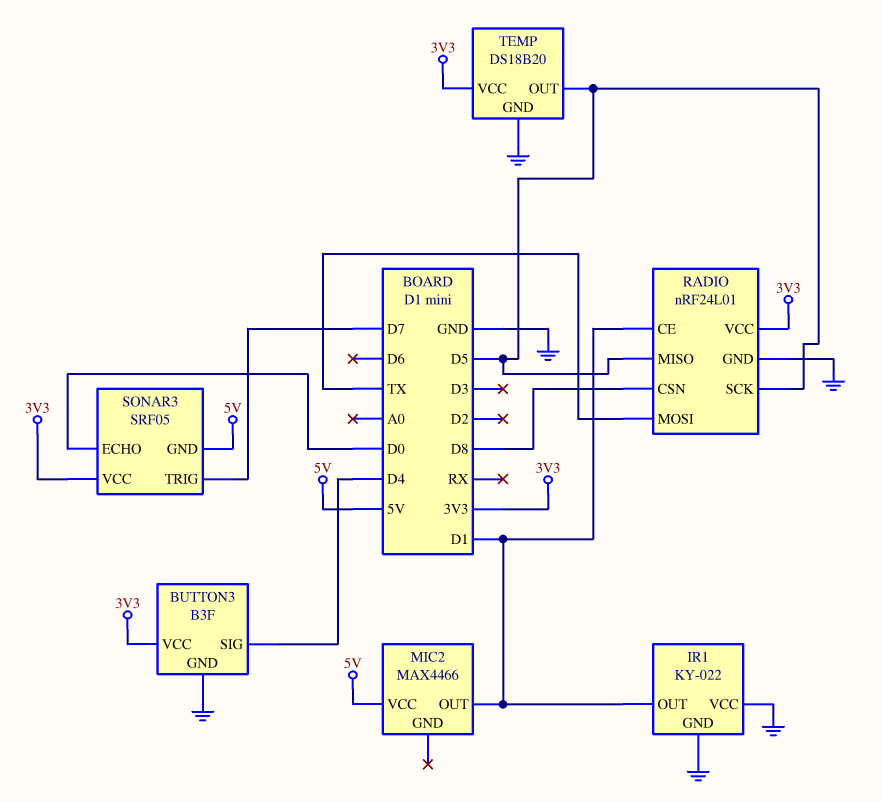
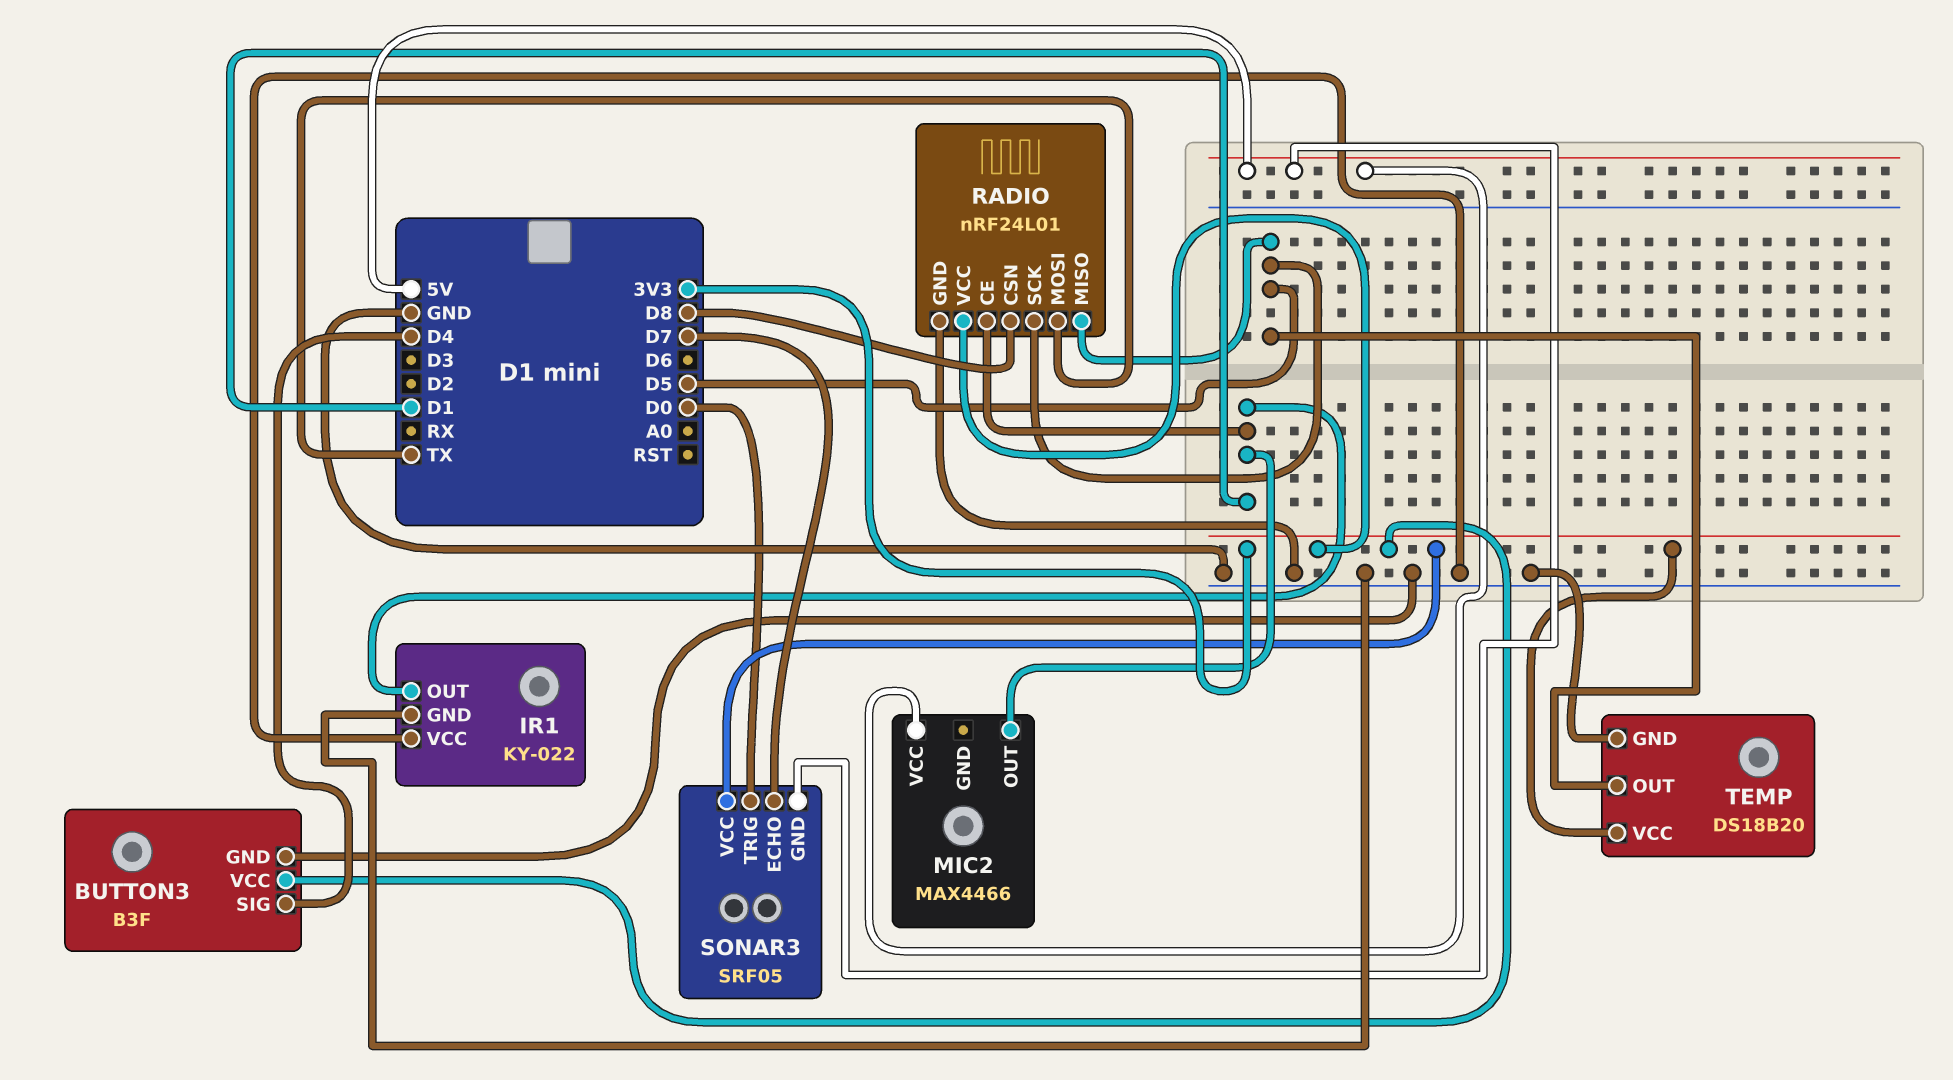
SONAR3 pin ECHO: D0 -> D7
SONAR3 pin TRIG: D7 -> D0

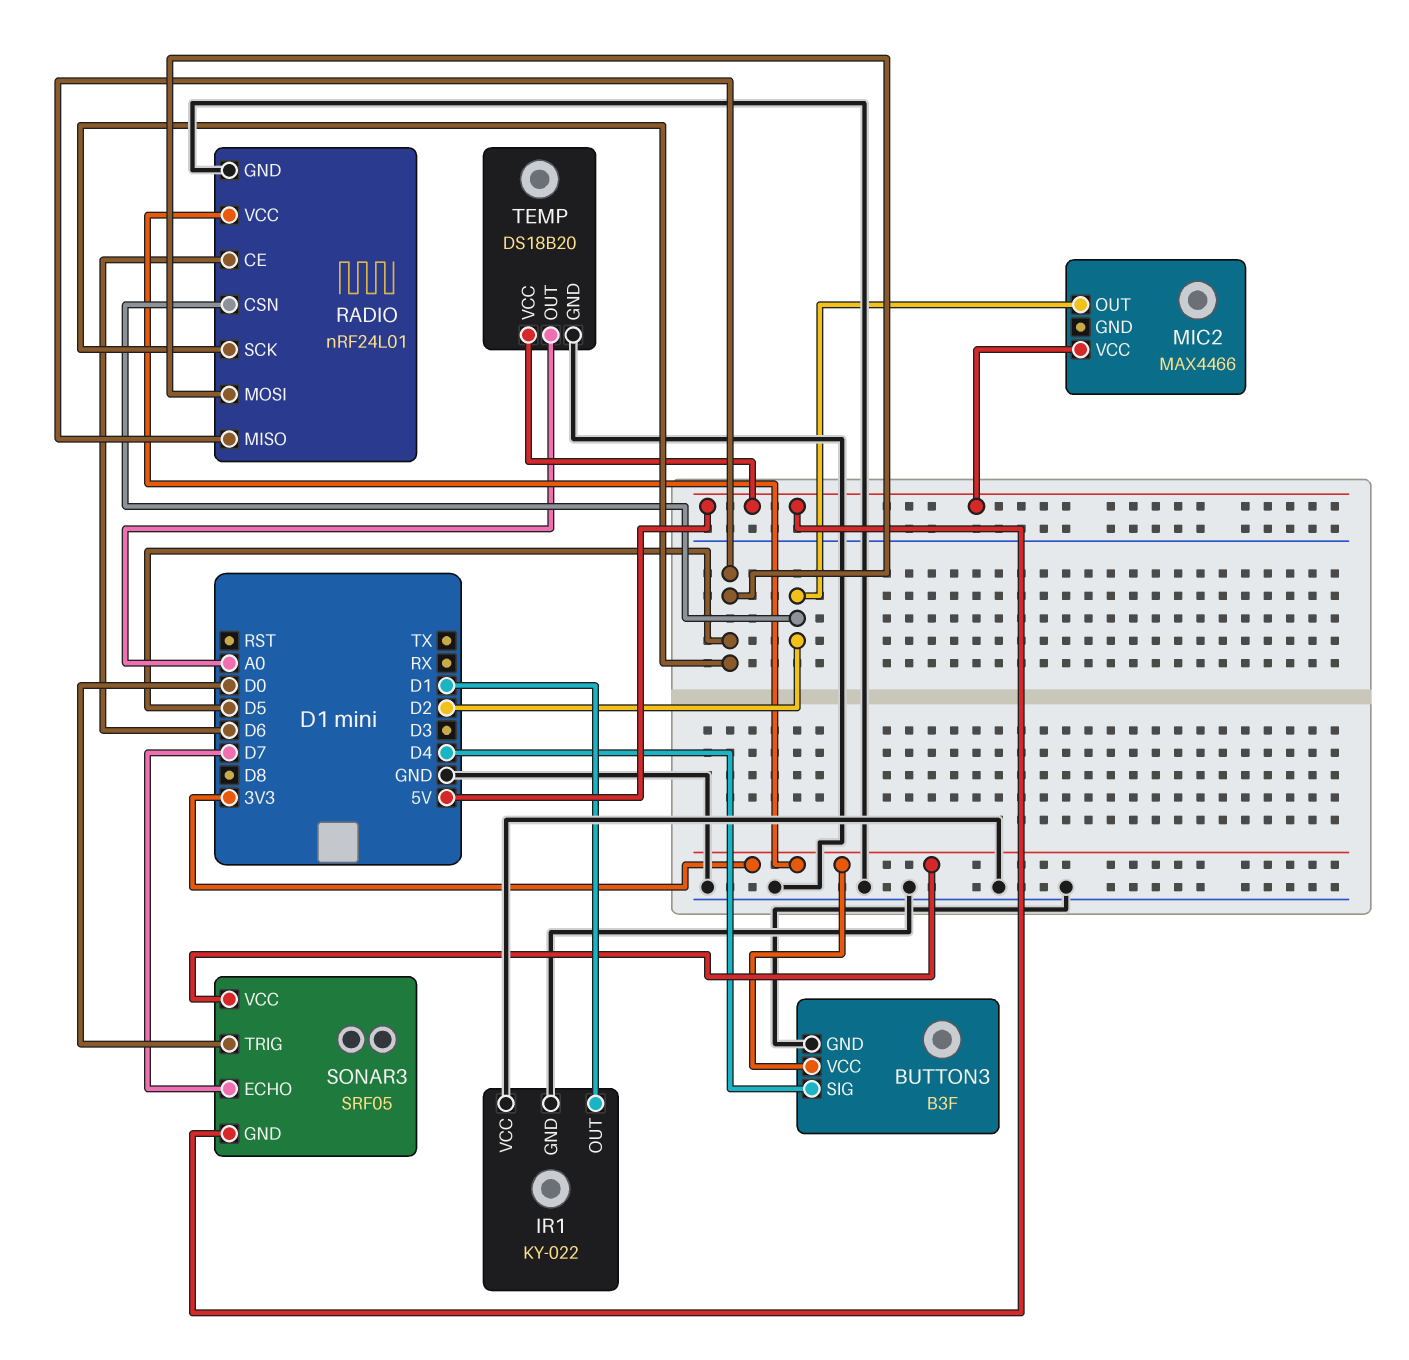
MIC2 pin OUT: D1 -> D2
RADIO pin CE: D1 -> D6
RADIO pin CSN: D8 -> D2
RADIO pin MOSI: TX -> D5
TEMP pin OUT: D5 -> A0
TEMP pin VCC: 3V3 -> 5V

